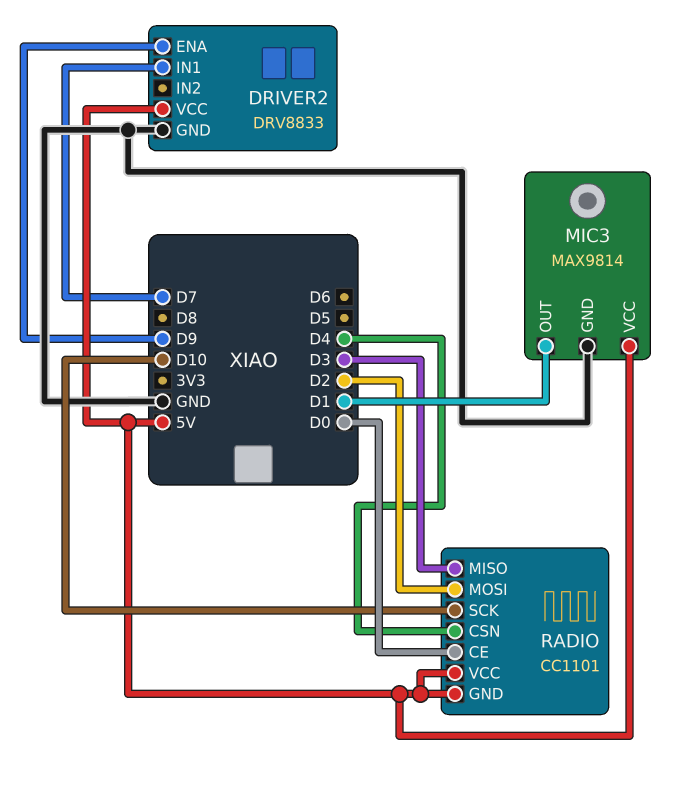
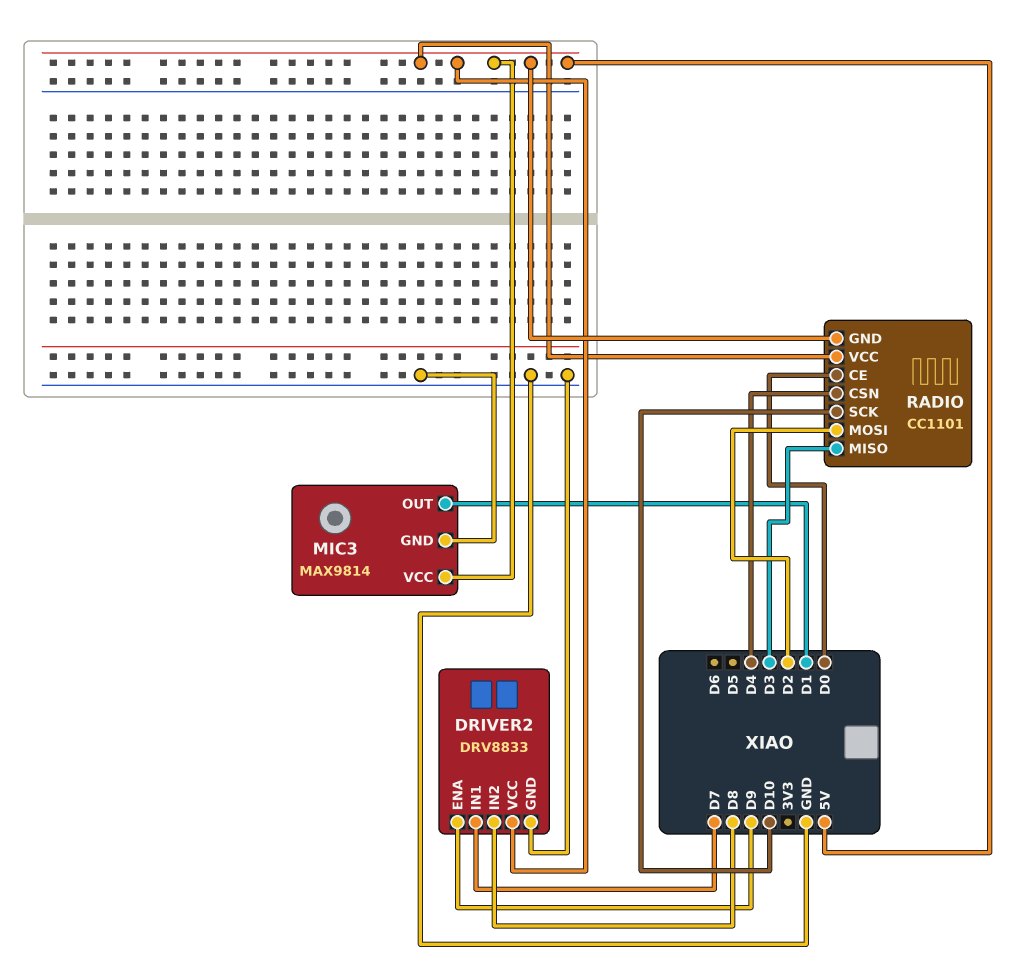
DRIVER2 pin IN2: none -> D8

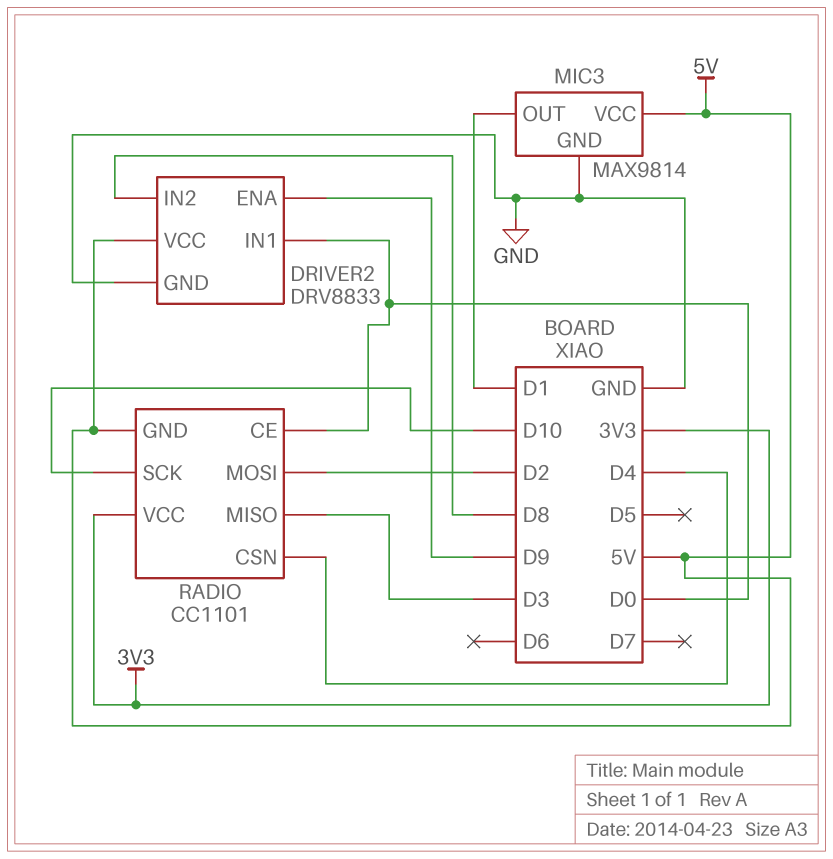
DRIVER2 pin IN1: D7 -> D0
RADIO pin VCC: 5V -> 3V3

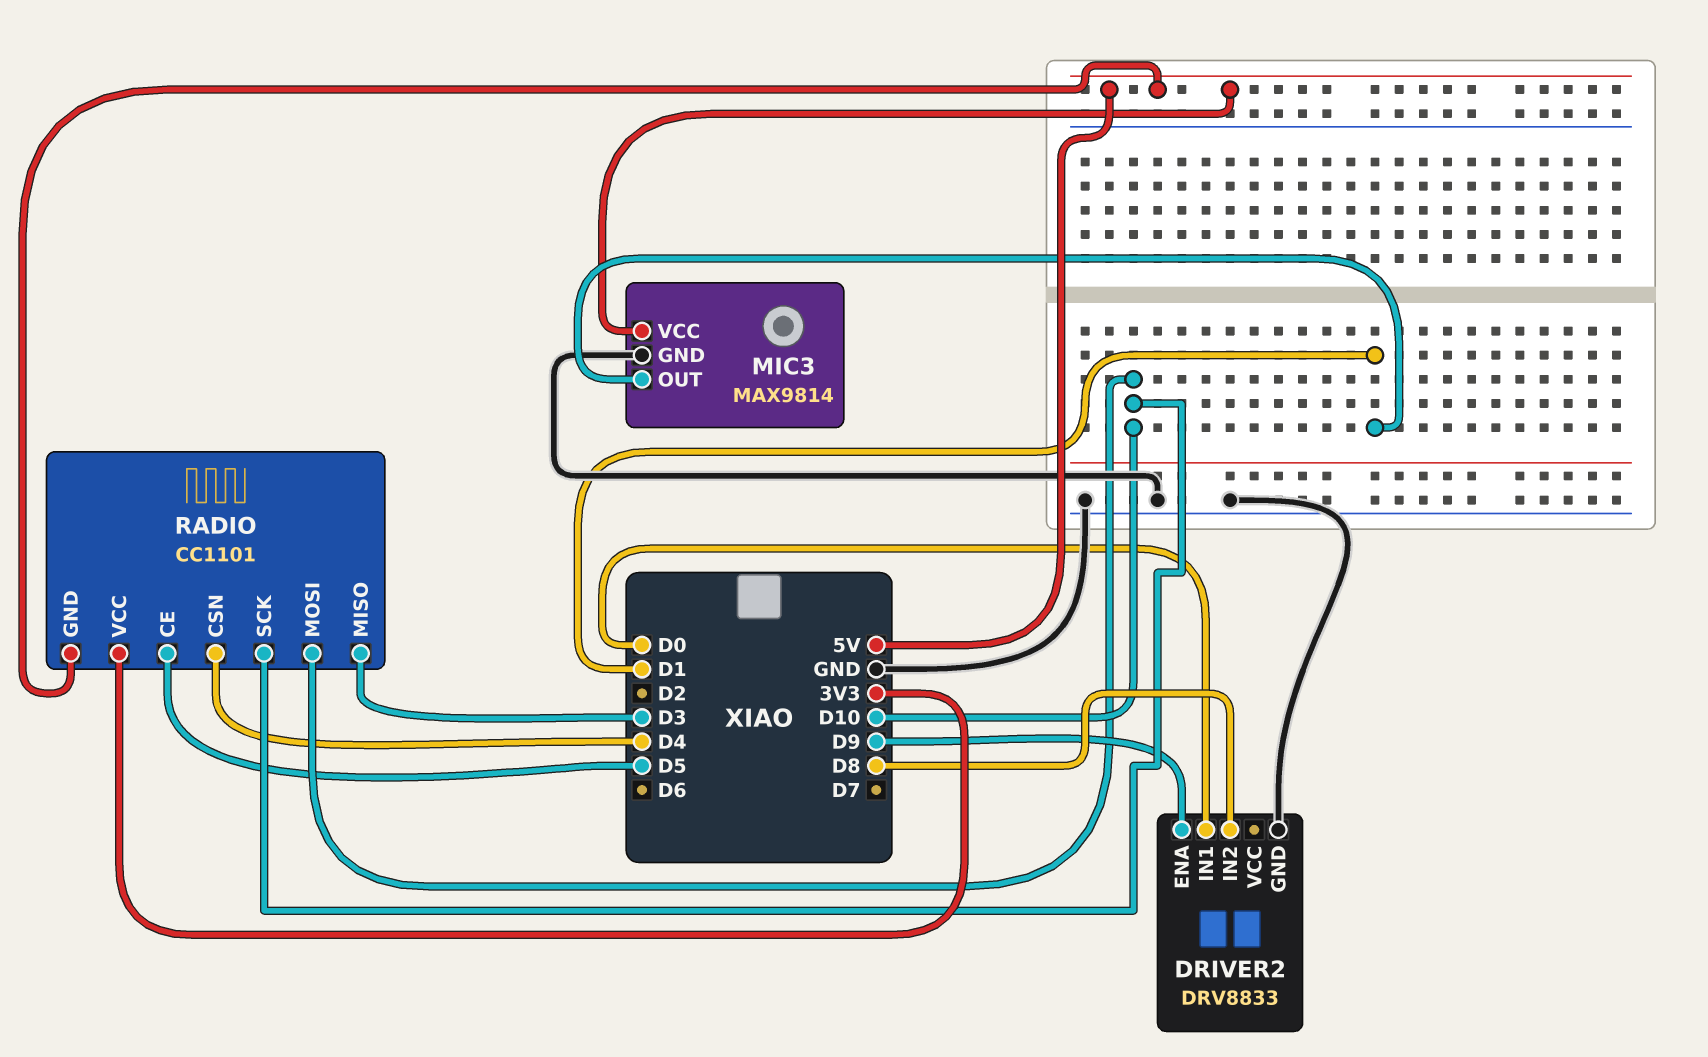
DRIVER2 pin VCC: 5V -> none
RADIO pin CE: D0 -> D5
RADIO pin MOSI: D2 -> D10

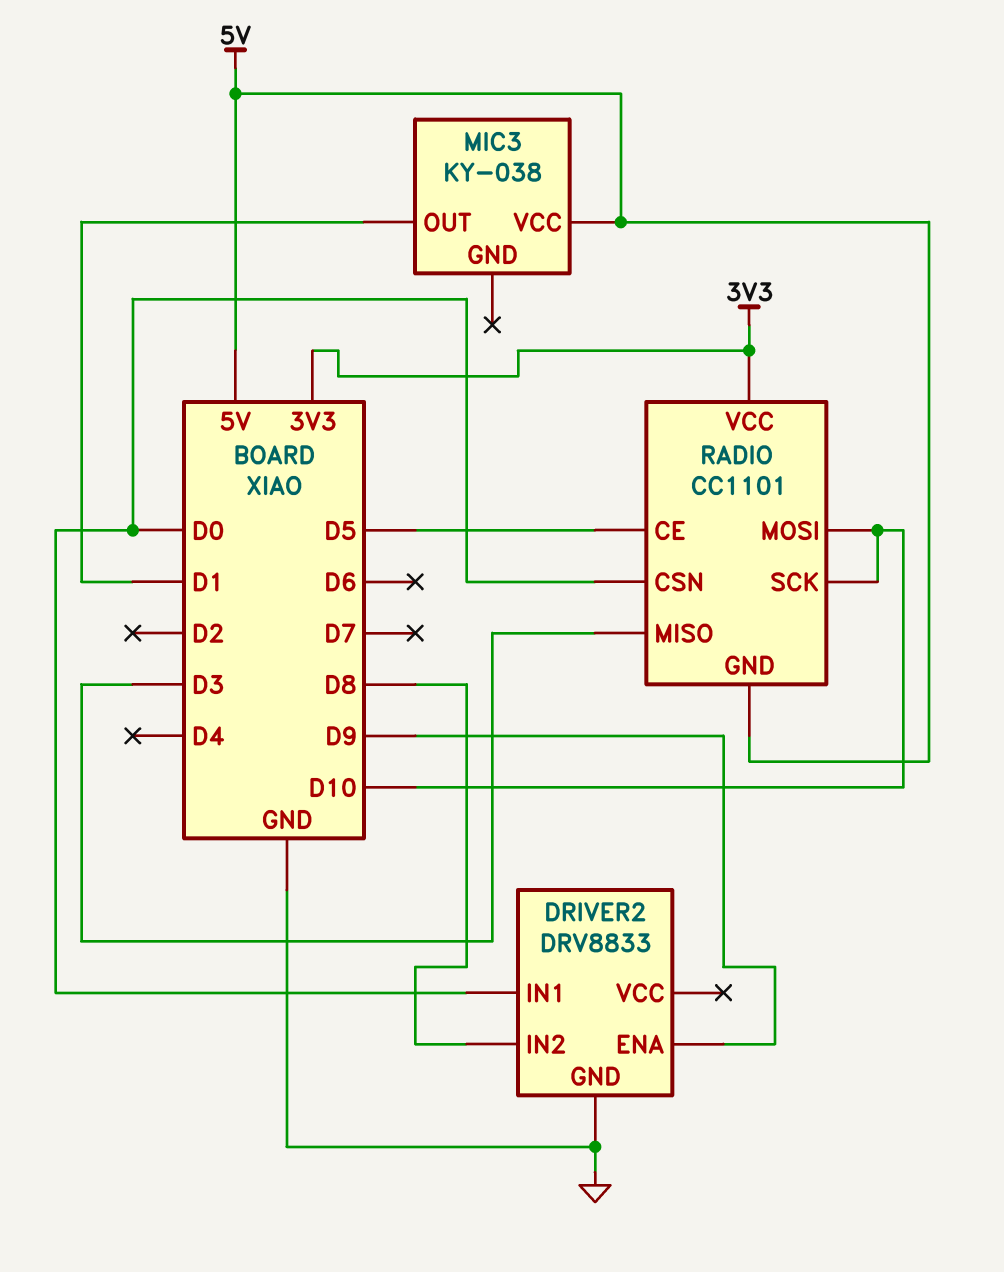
MIC3: MAX9814 -> KY-038
MIC3 pin GND: GND -> none
RADIO pin CSN: D4 -> D0

